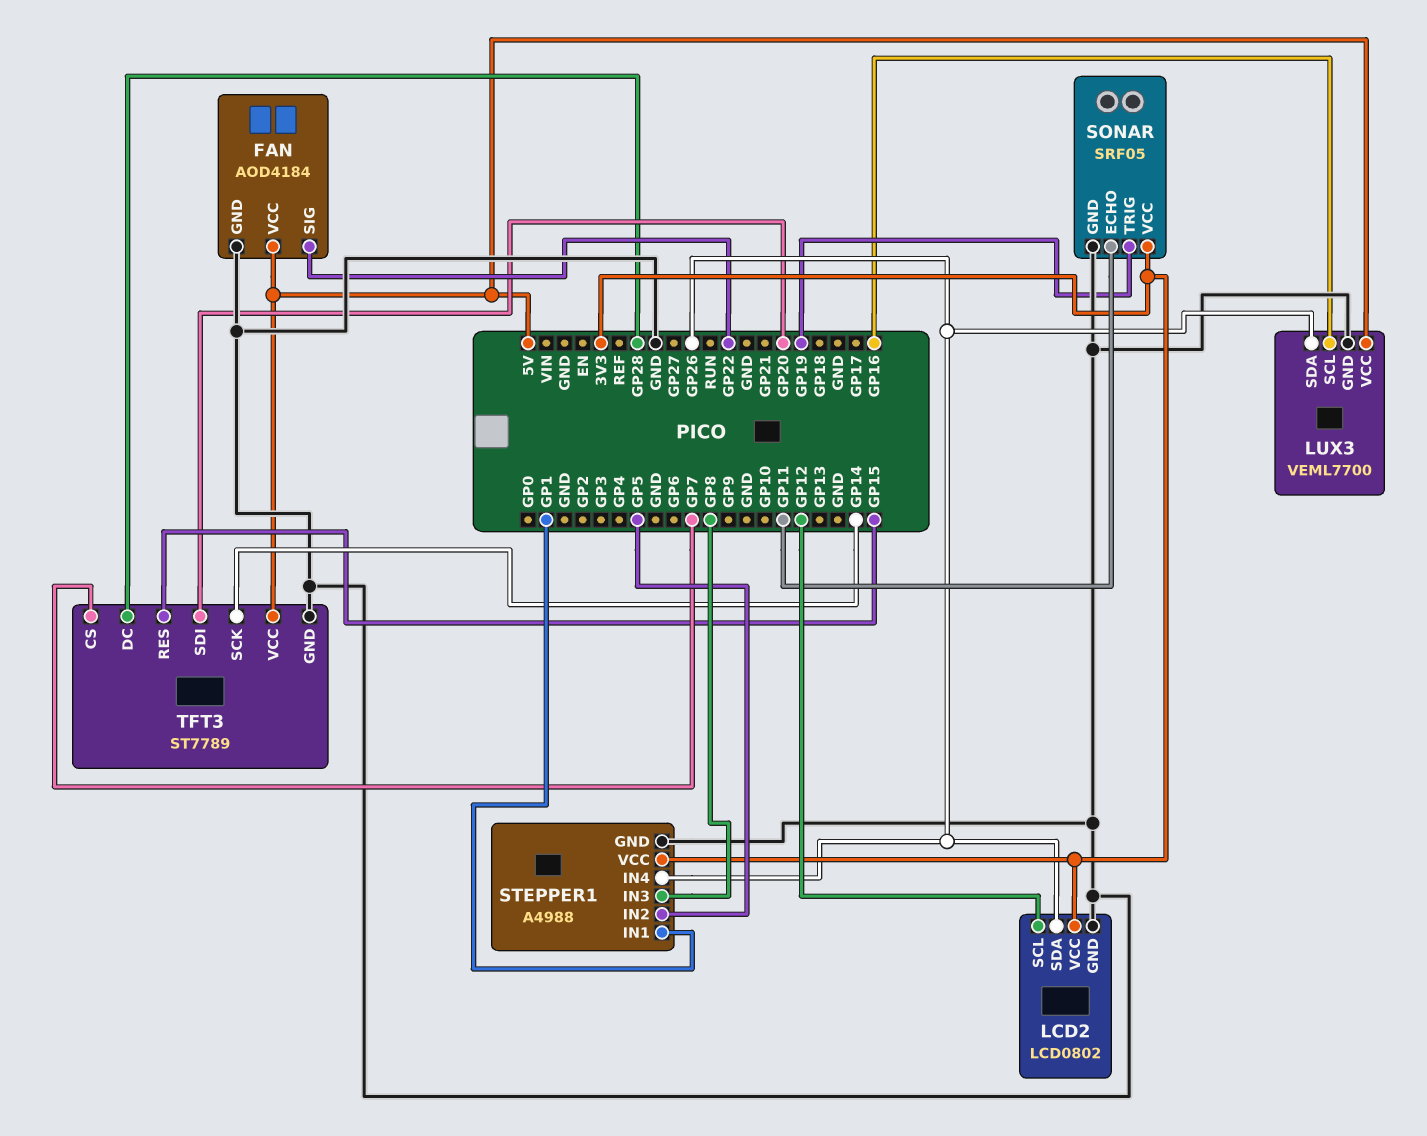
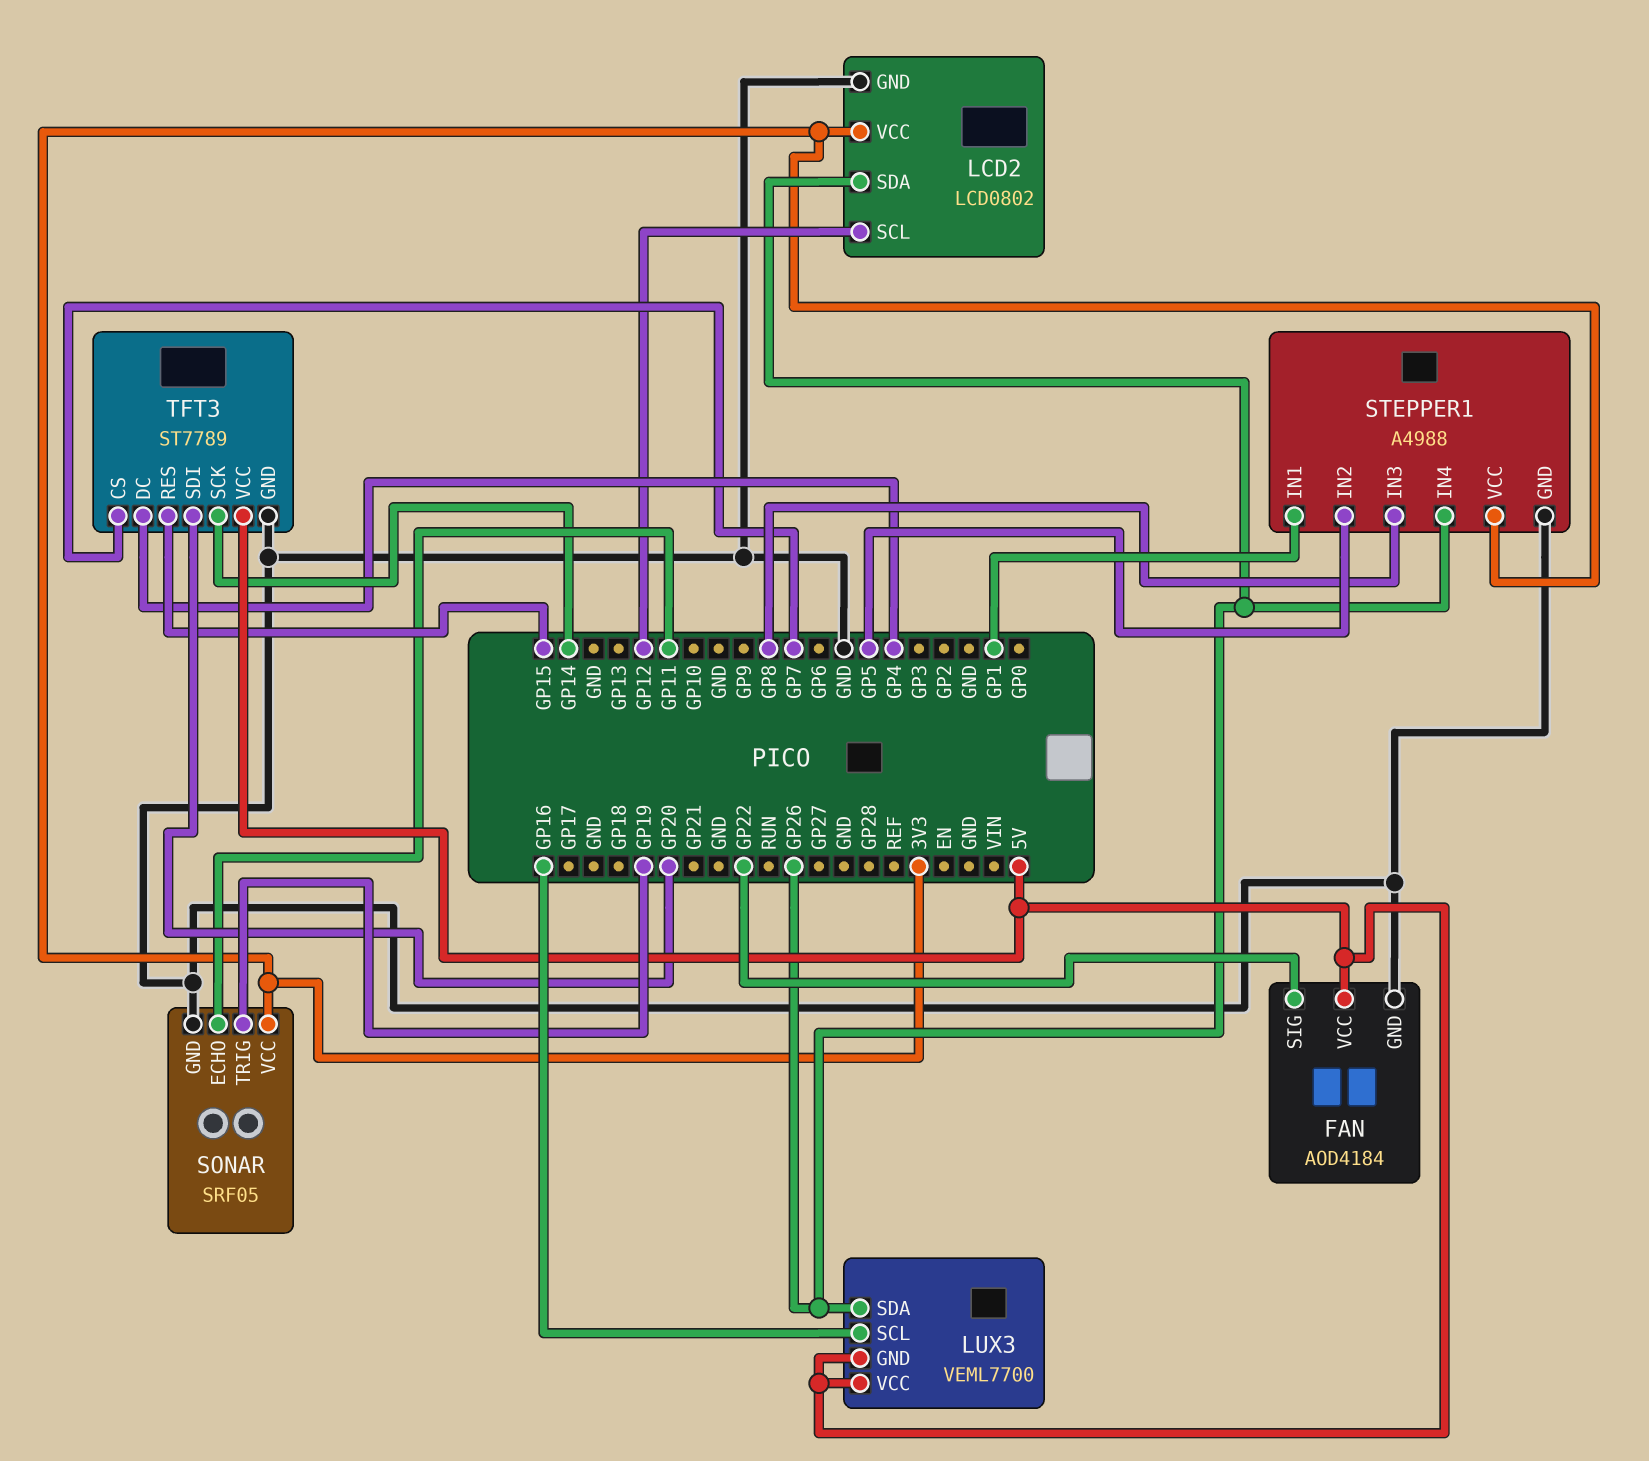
LUX3 pin GND: GND -> 5V
TFT3 pin DC: GP28 -> GP4

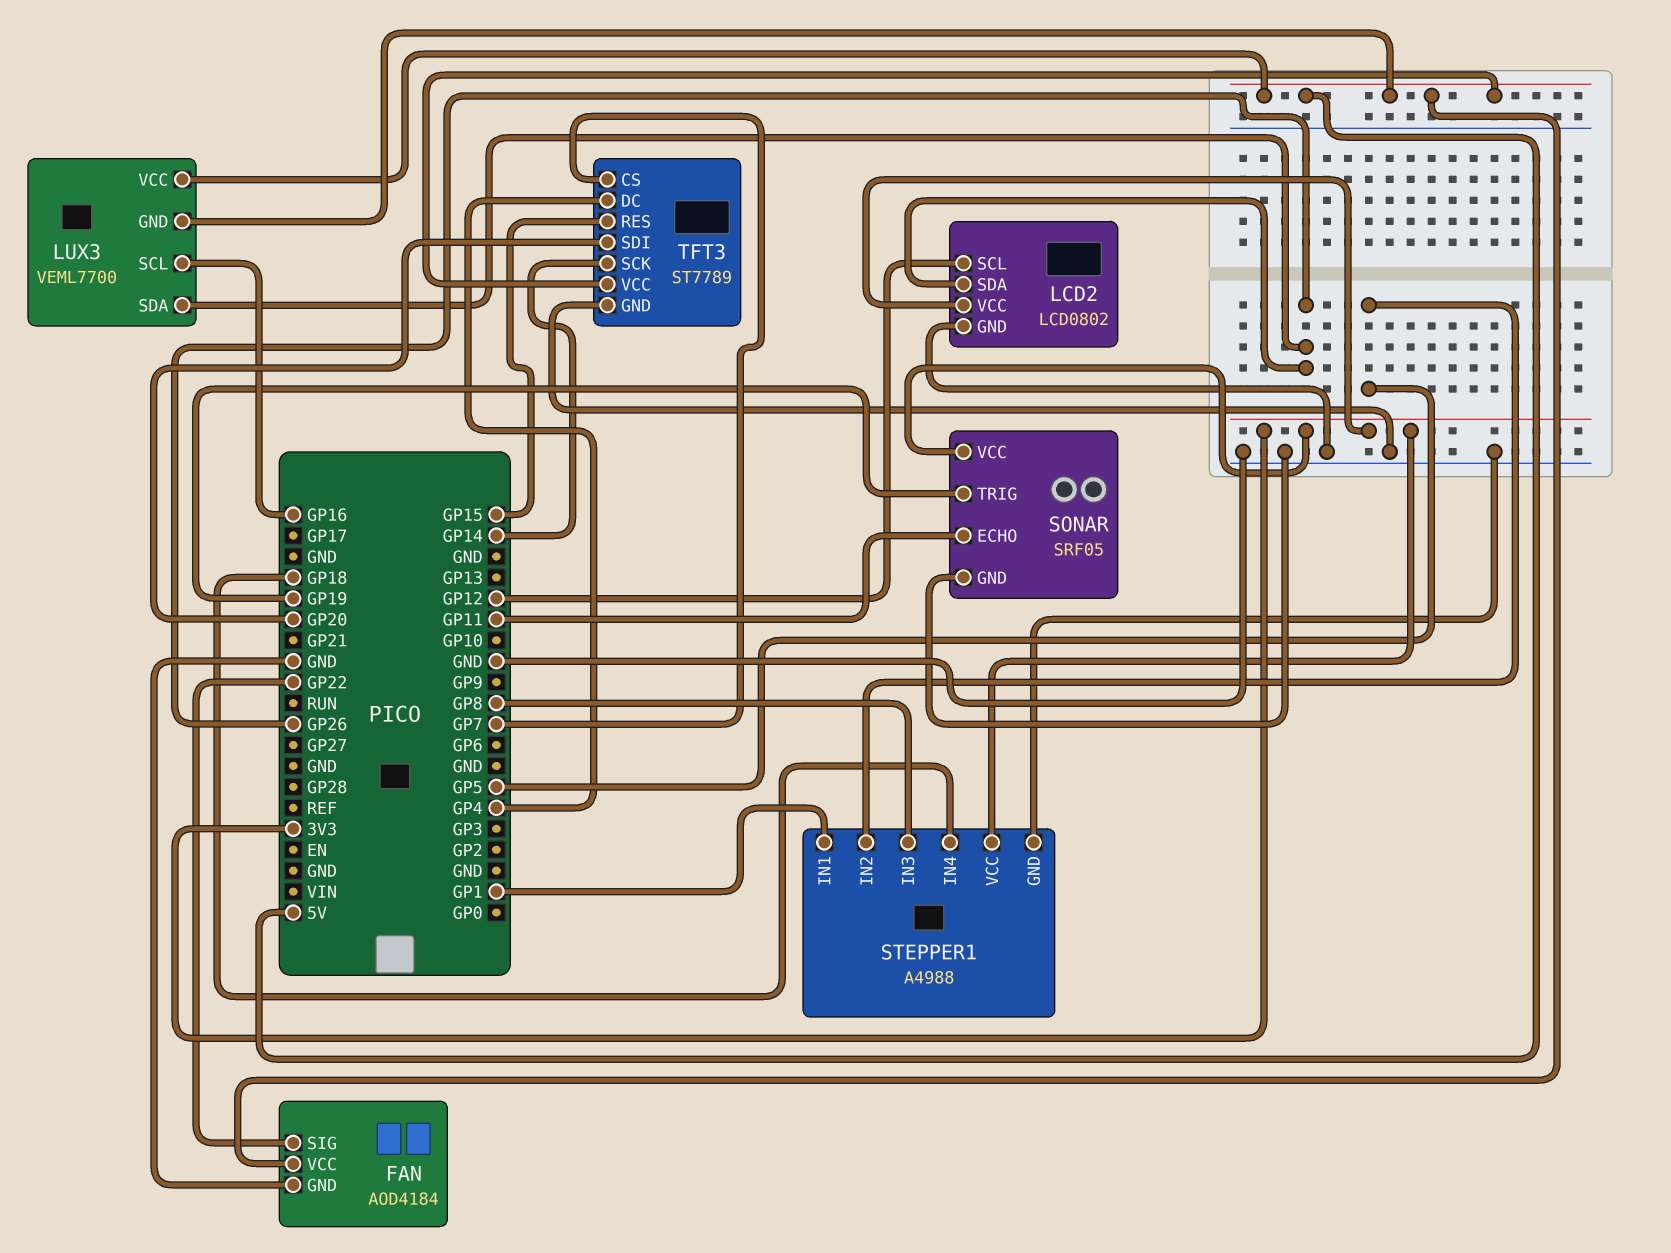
STEPPER1 pin IN4: GP26 -> GP18

